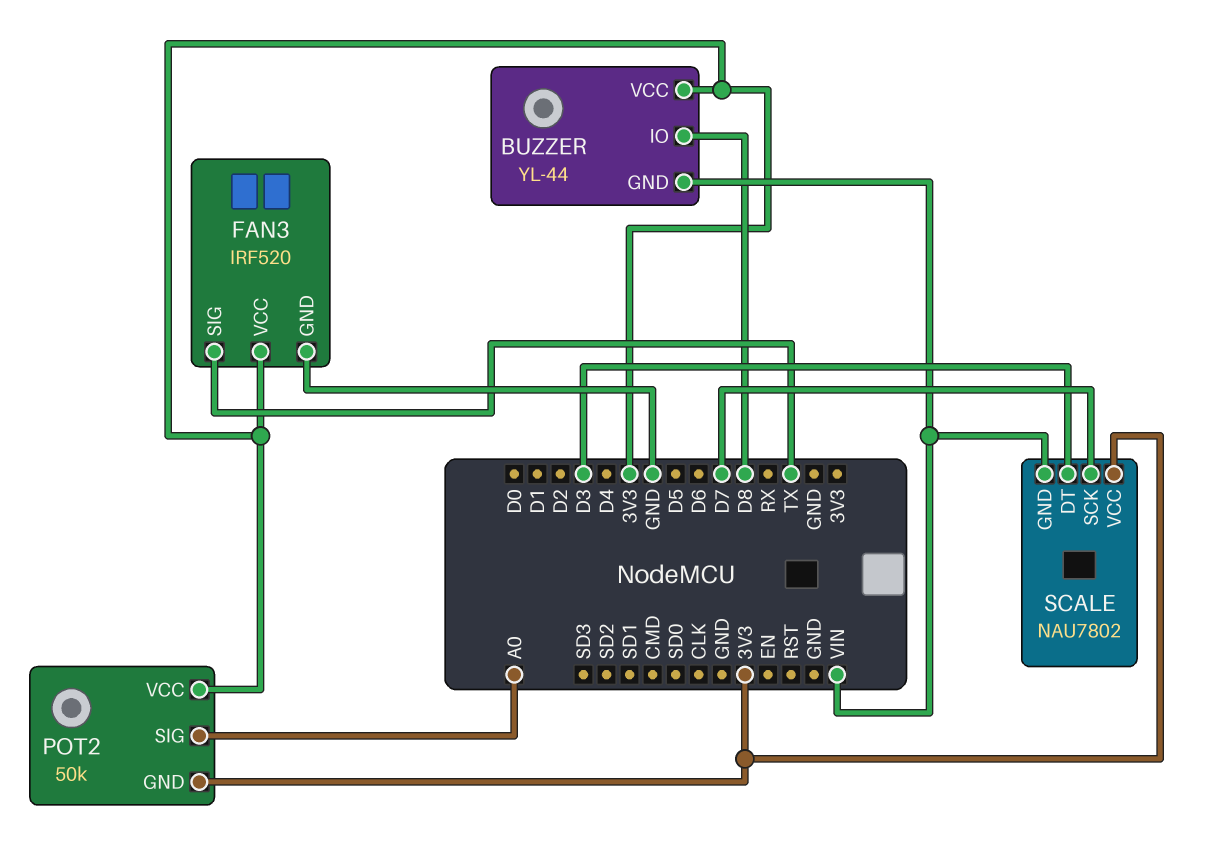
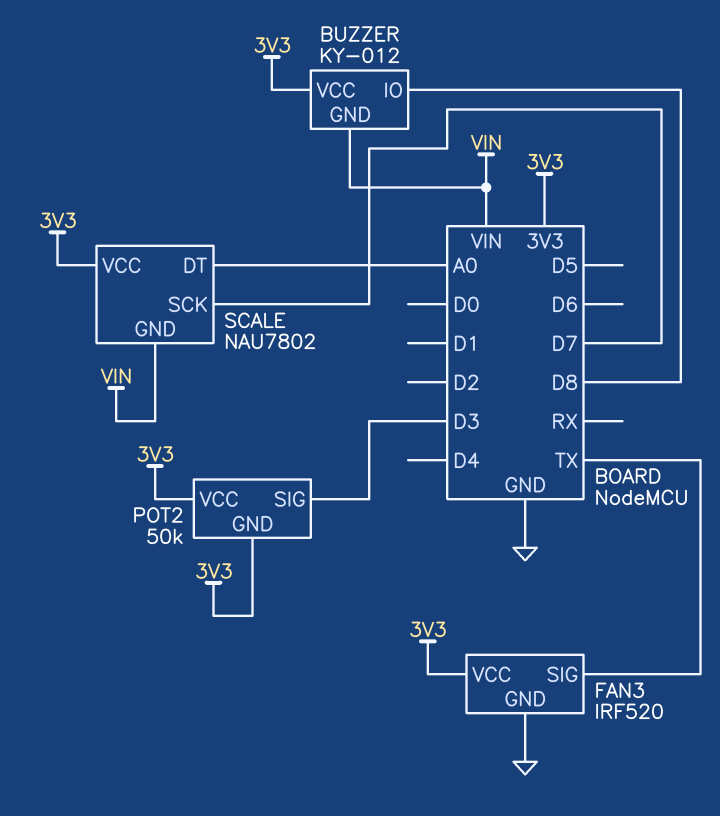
BUZZER: YL-44 -> KY-012
POT2 pin SIG: A0 -> D3
SCALE pin DT: D3 -> A0

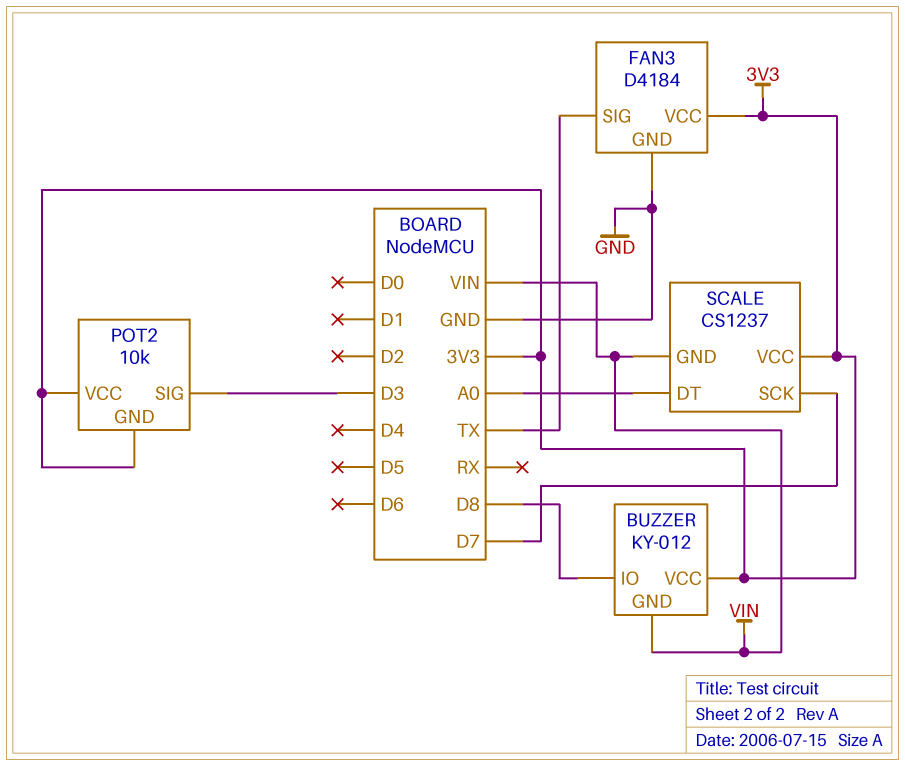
FAN3: IRF520 -> D4184
POT2: 50k -> 10k
SCALE: NAU7802 -> CS1237

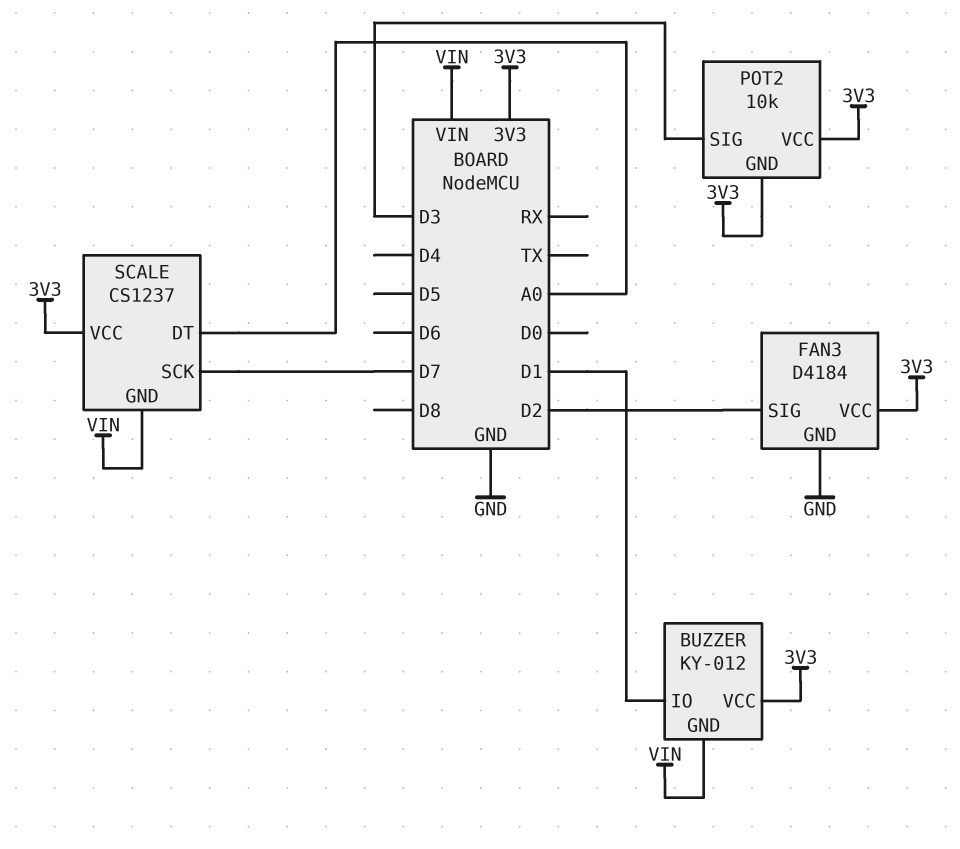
BUZZER pin IO: D8 -> D1
FAN3 pin SIG: TX -> D2

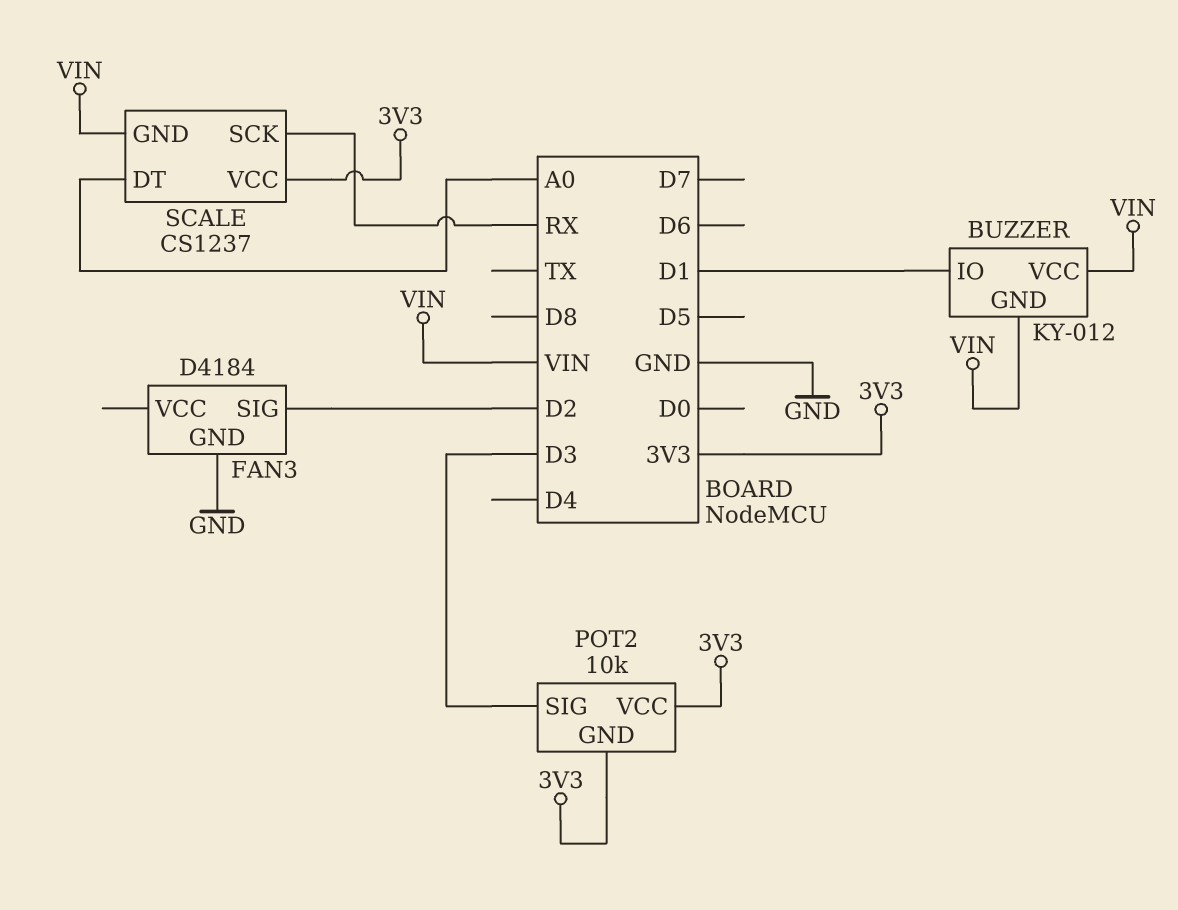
BUZZER pin VCC: 3V3 -> VIN
FAN3 pin VCC: 3V3 -> none
SCALE pin SCK: D7 -> RX

